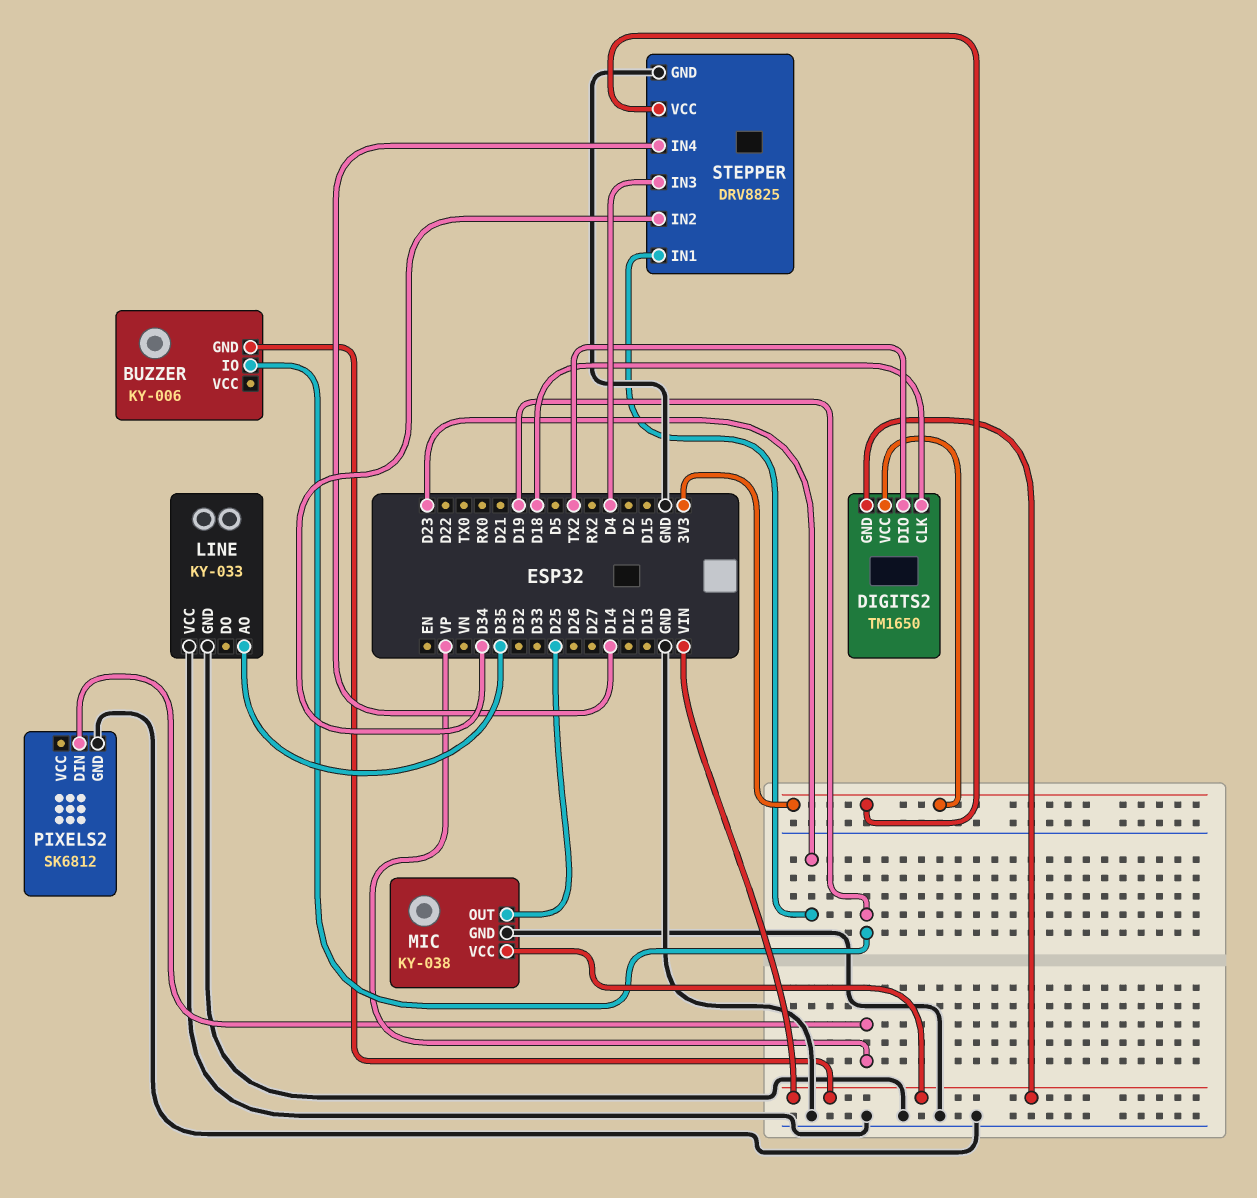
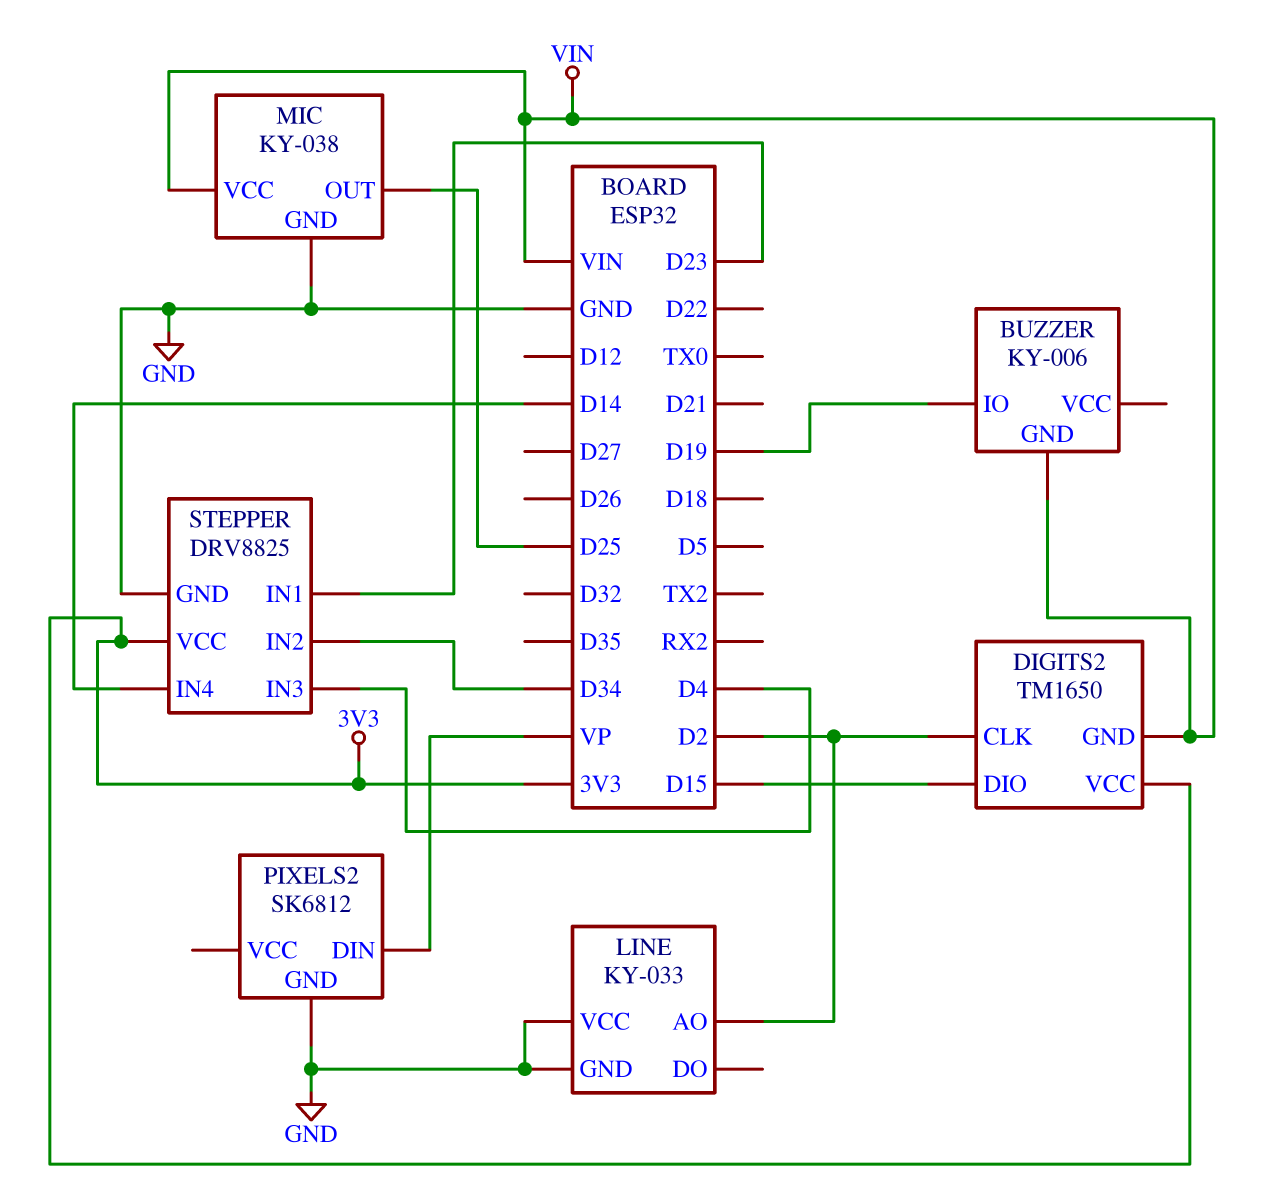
DIGITS2 pin CLK: D18 -> D2
DIGITS2 pin DIO: TX2 -> D15
LINE pin AO: D35 -> D2

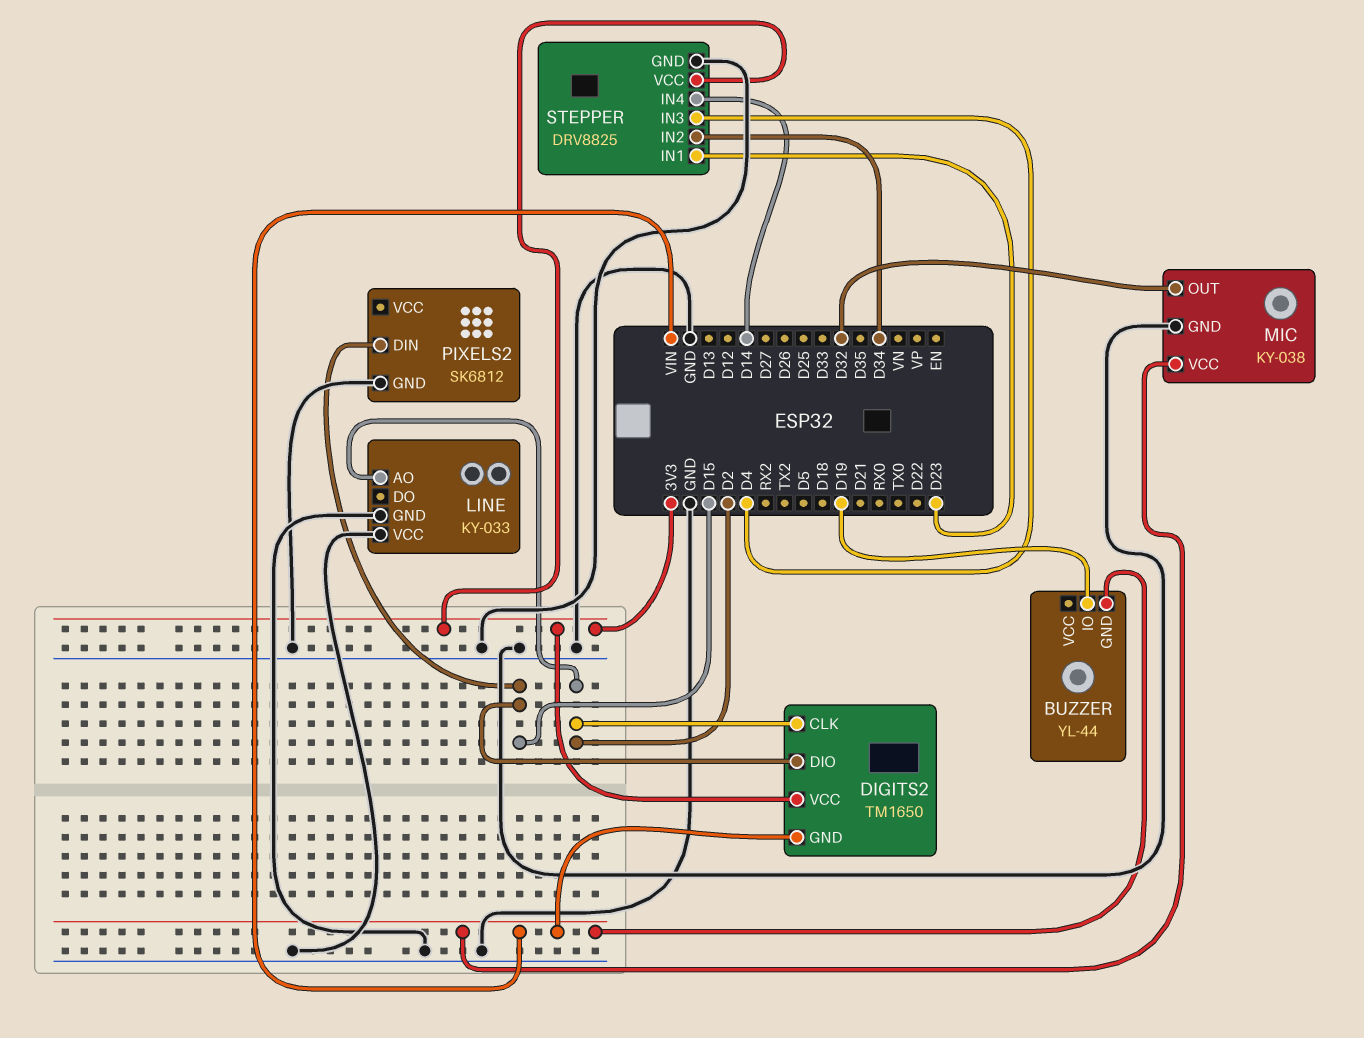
BUZZER: KY-006 -> YL-44
MIC pin OUT: D25 -> D32
PIXELS2 pin DIN: VP -> D15

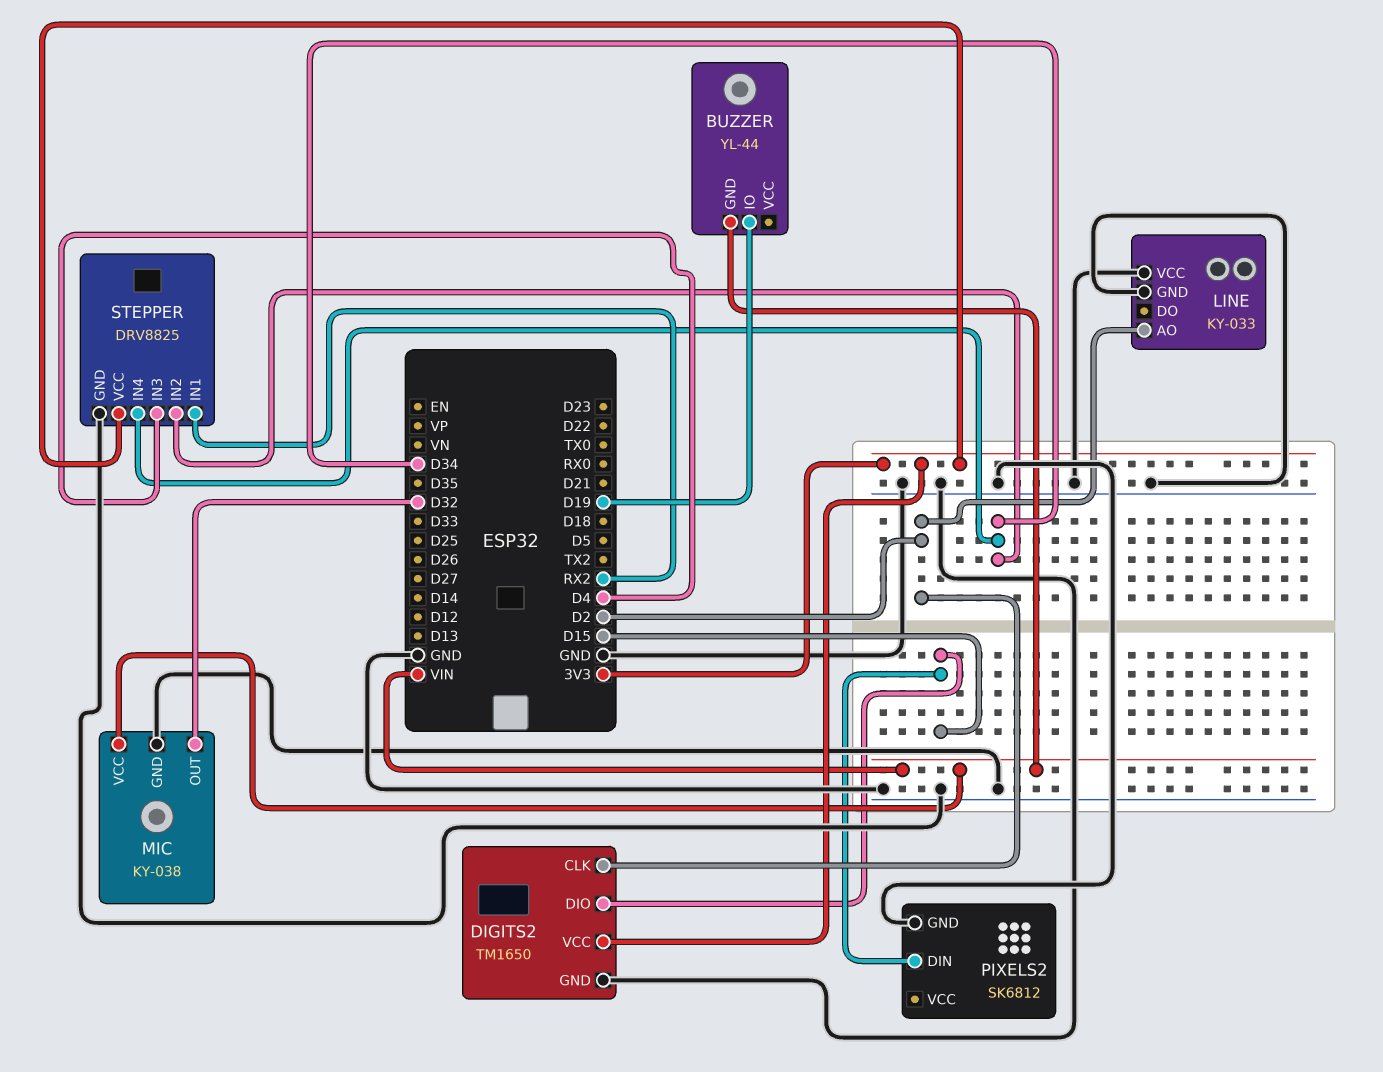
DIGITS2 pin GND: VIN -> GND
STEPPER pin IN1: D23 -> RX2
STEPPER pin IN4: D14 -> D34

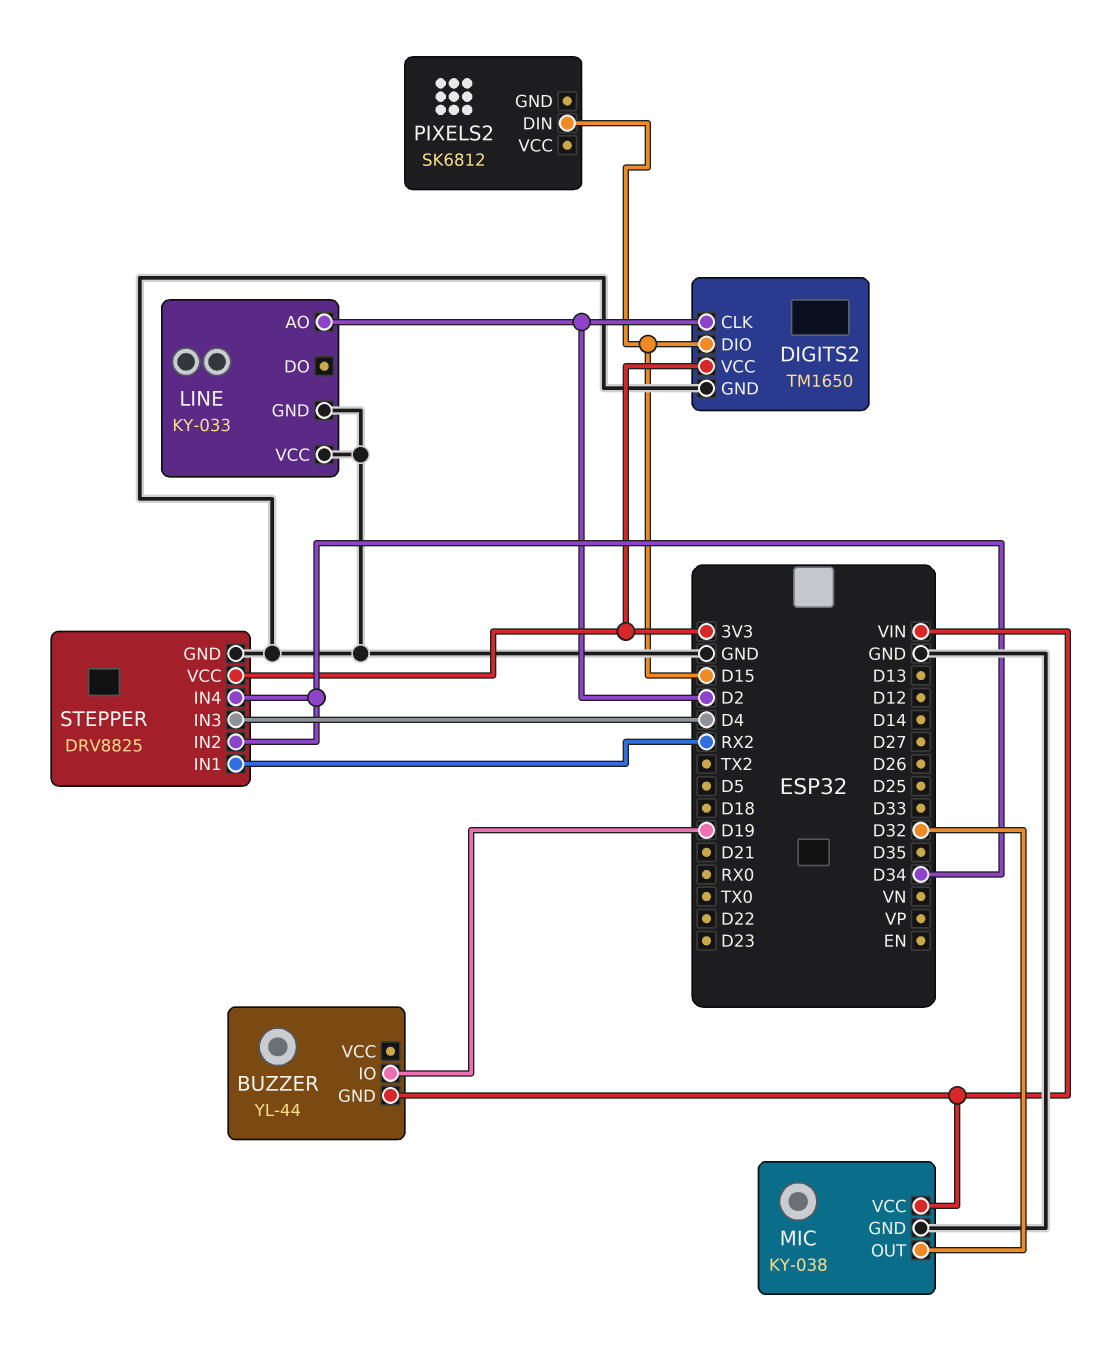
PIXELS2 pin GND: GND -> none

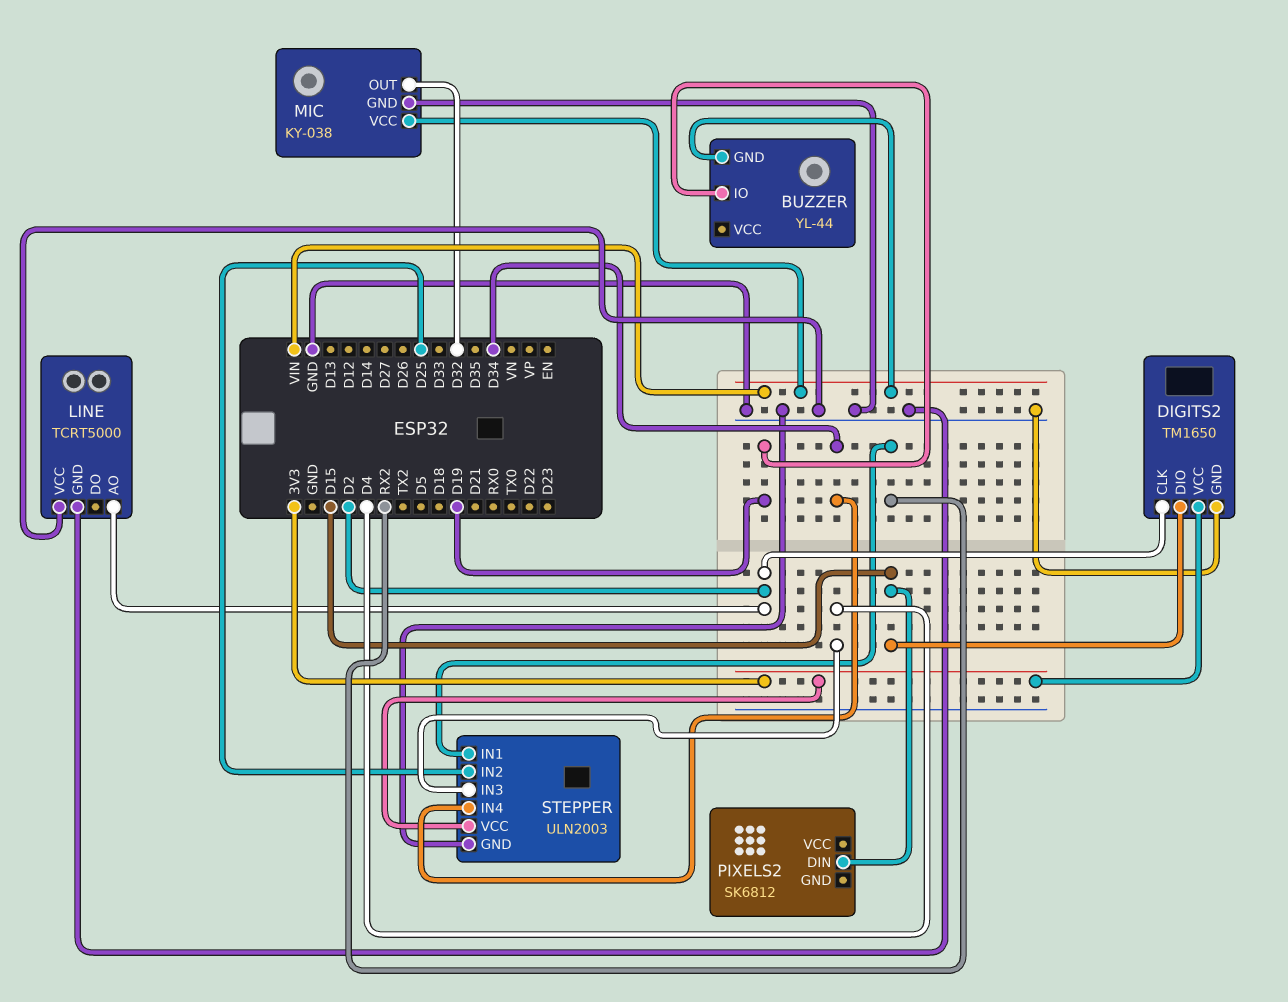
LINE: KY-033 -> TCRT5000
STEPPER: DRV8825 -> ULN2003
STEPPER pin IN2: D34 -> D25

